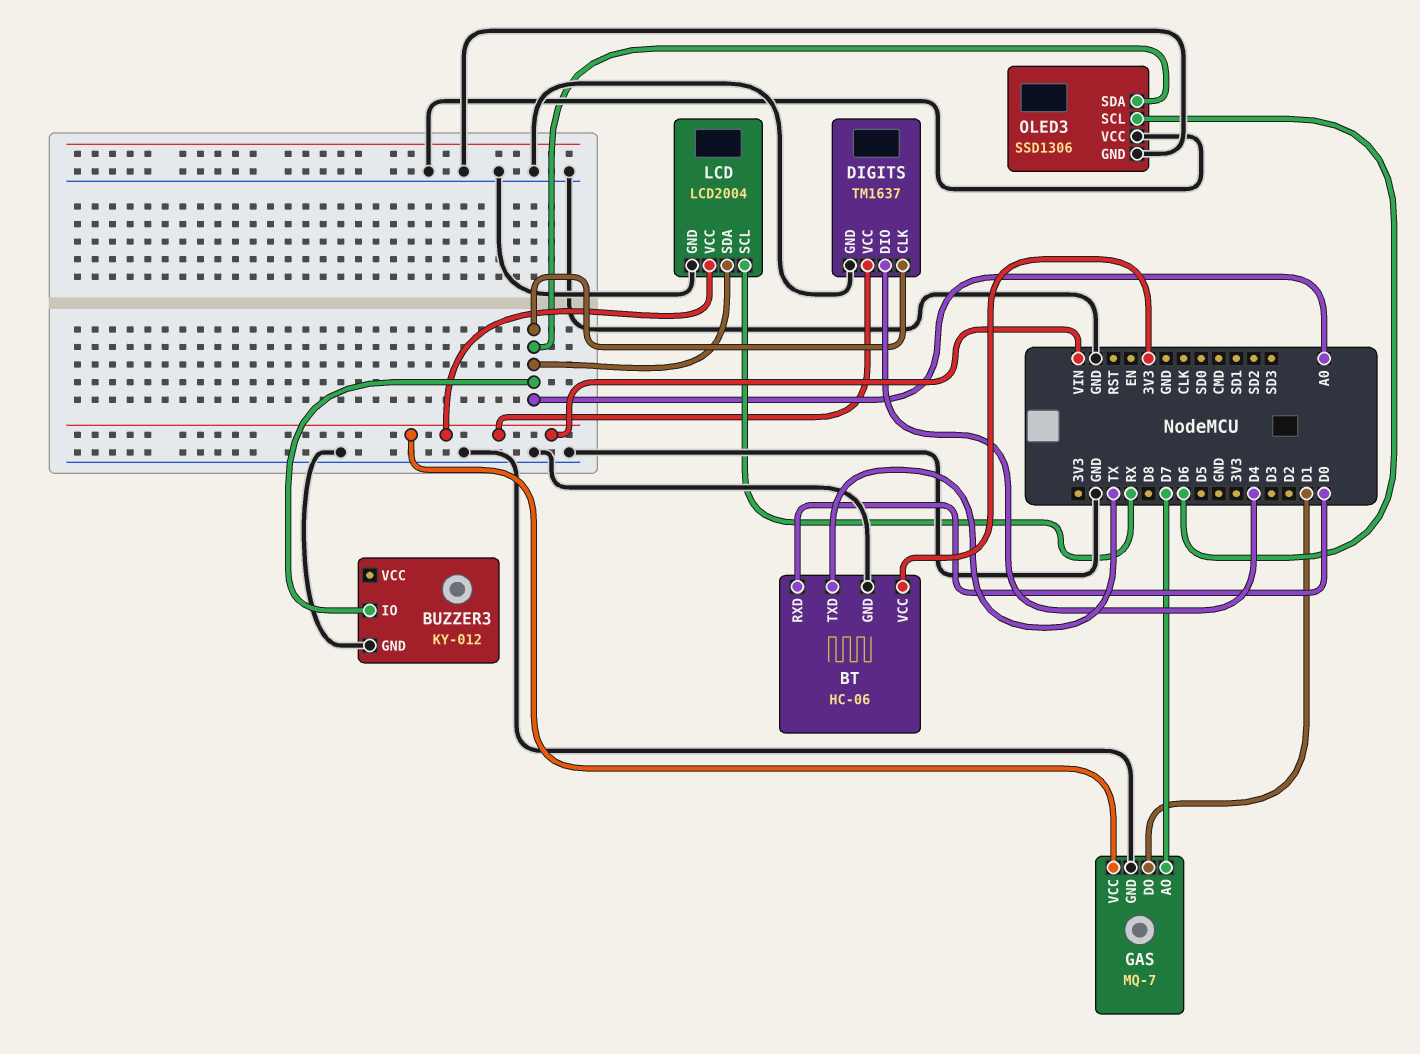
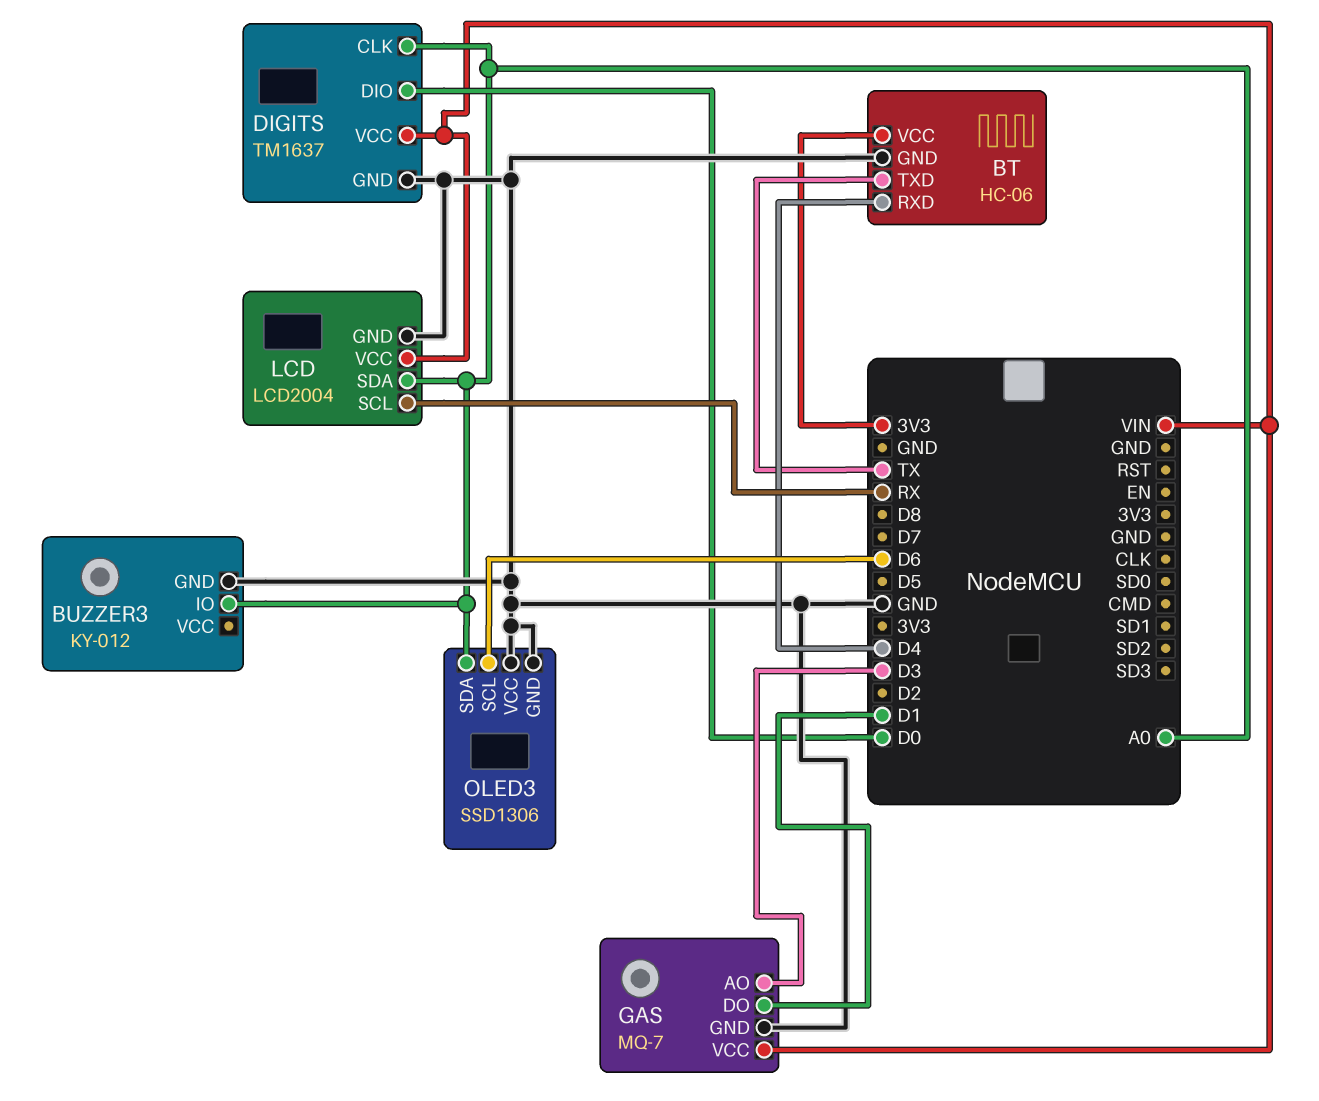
BT pin RXD: D0 -> D4
DIGITS pin DIO: D4 -> D0
GAS pin AO: D7 -> D3

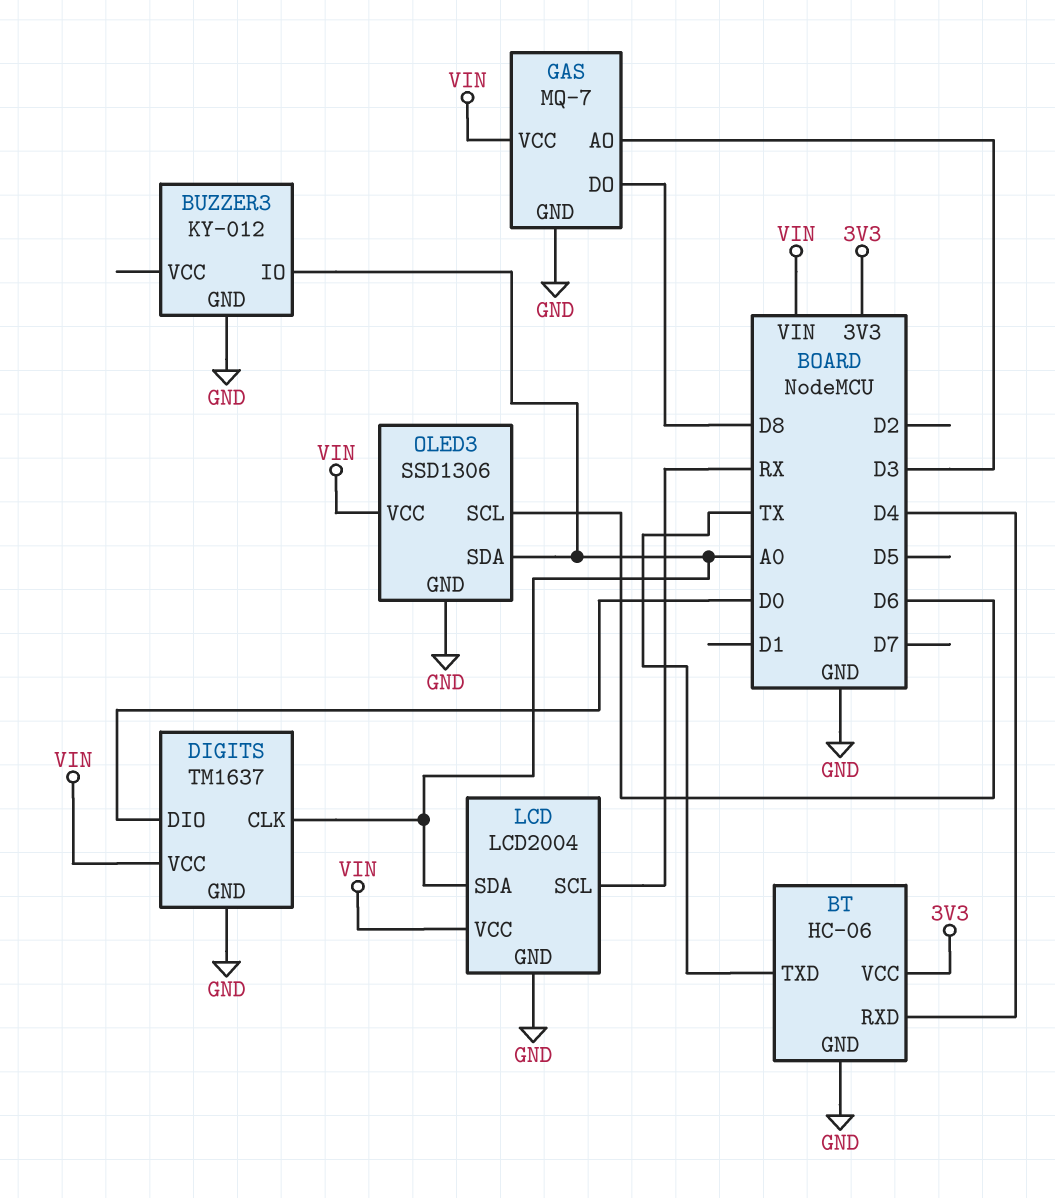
GAS pin DO: D1 -> D8
OLED3 pin VCC: GND -> VIN

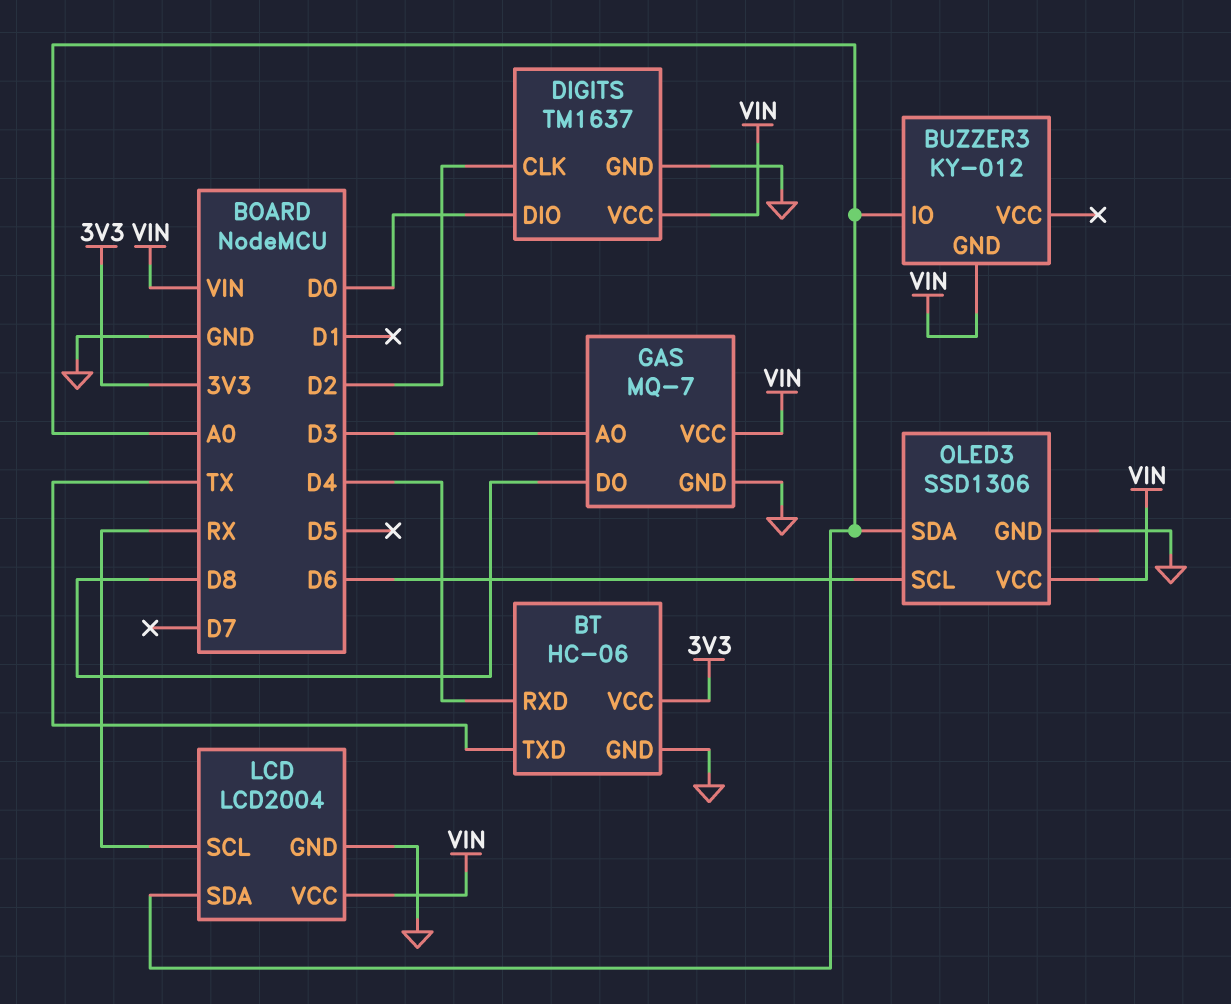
BUZZER3 pin GND: GND -> VIN
DIGITS pin CLK: A0 -> D2

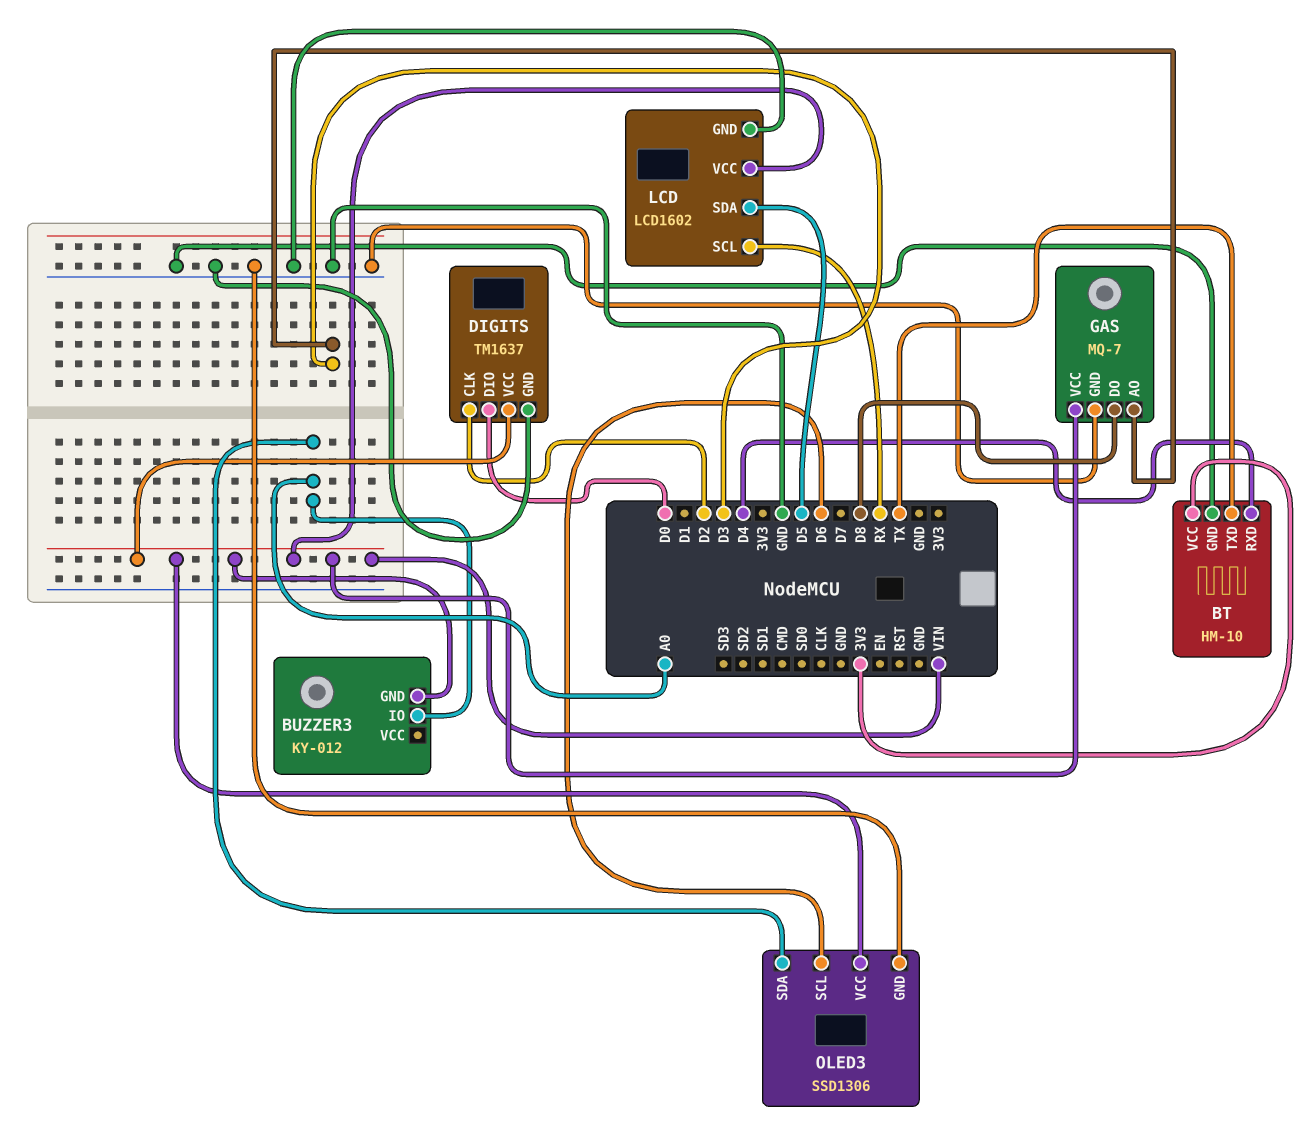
BT: HC-06 -> HM-10
LCD: LCD2004 -> LCD1602
LCD pin SDA: A0 -> D5

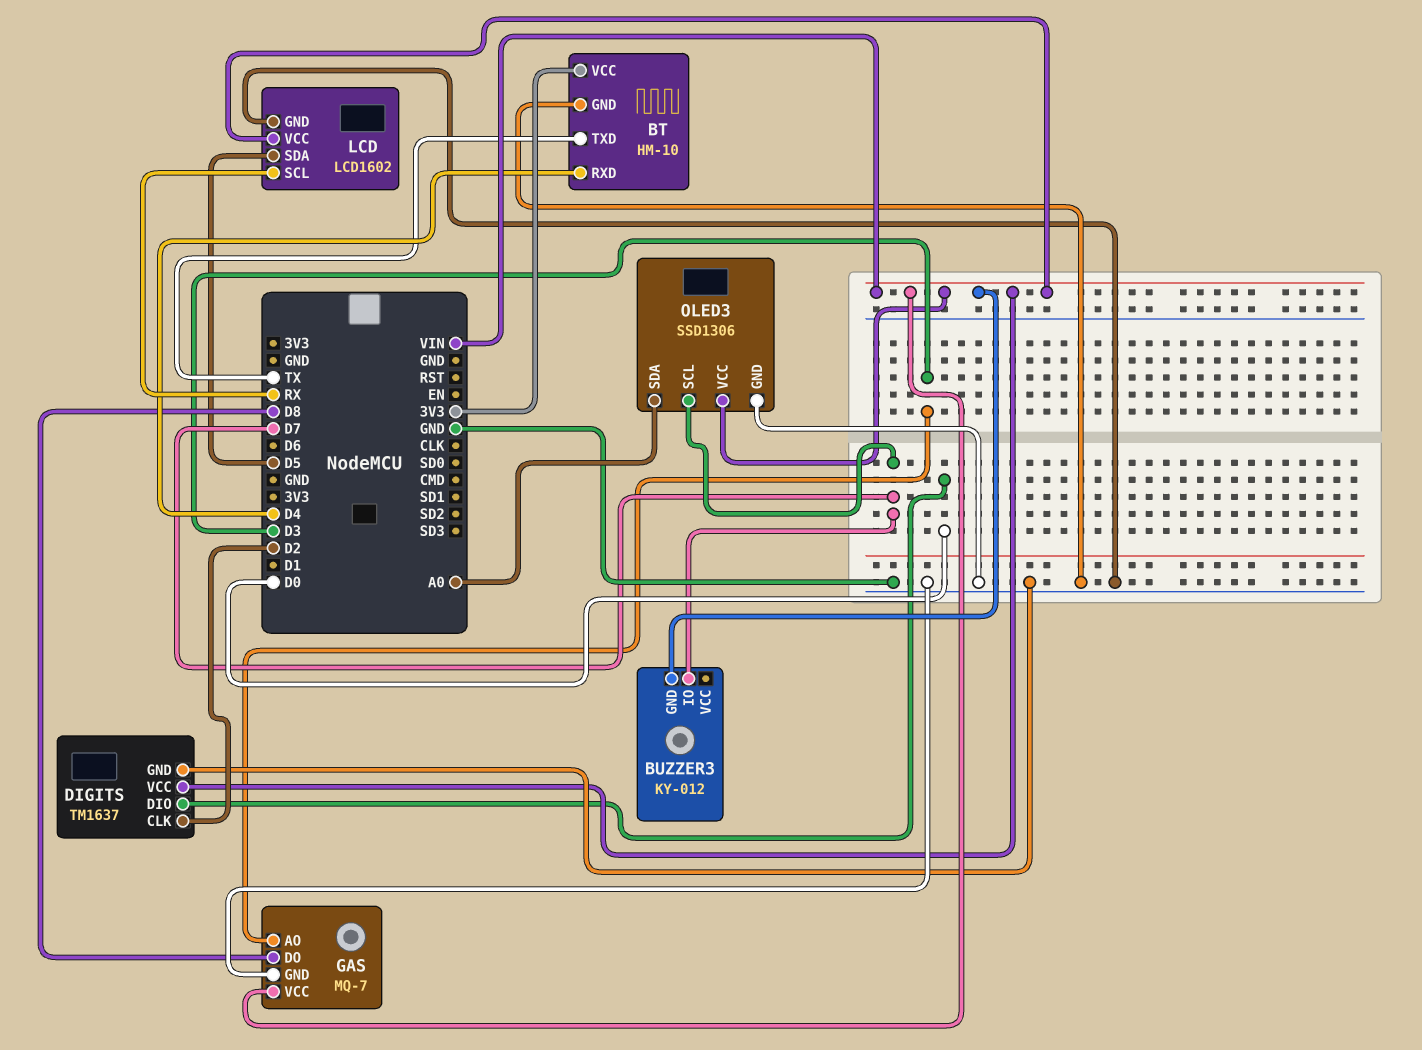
BUZZER3 pin IO: A0 -> D7
OLED3 pin SCL: D6 -> D7

